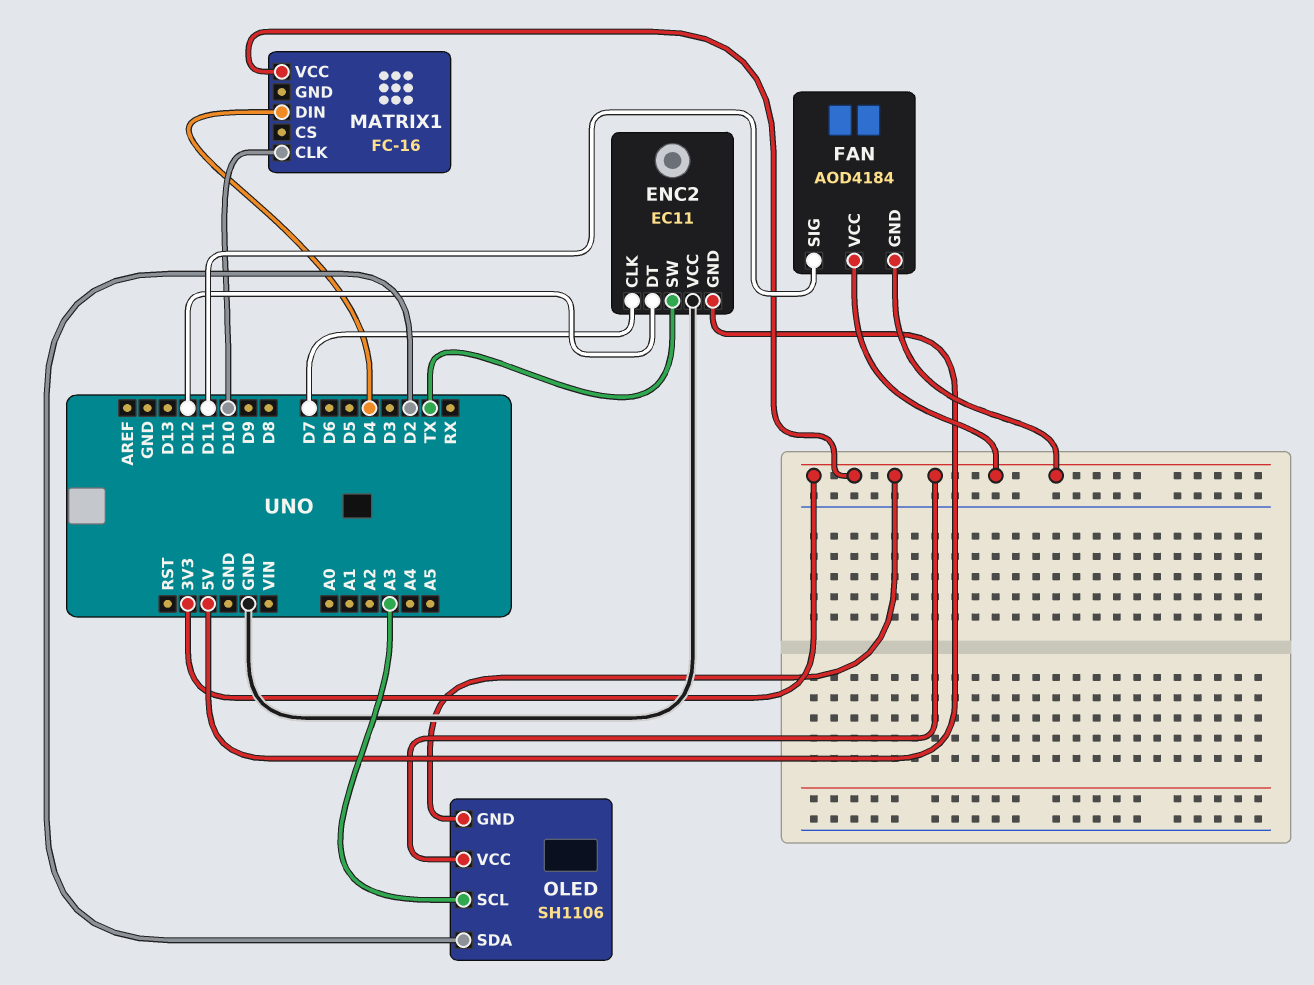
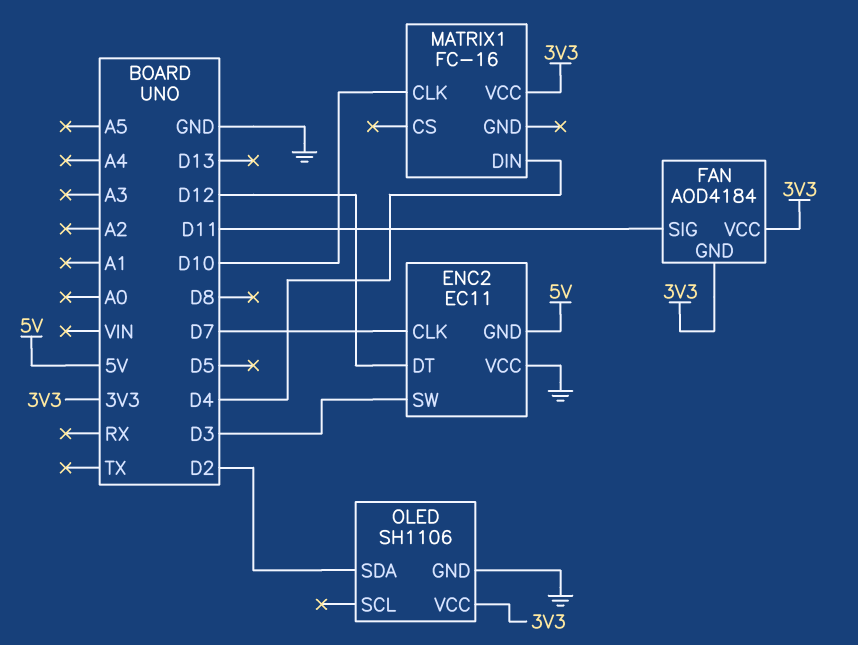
ENC2 pin SW: TX -> D3
OLED pin GND: 3V3 -> GND
OLED pin SCL: A3 -> none

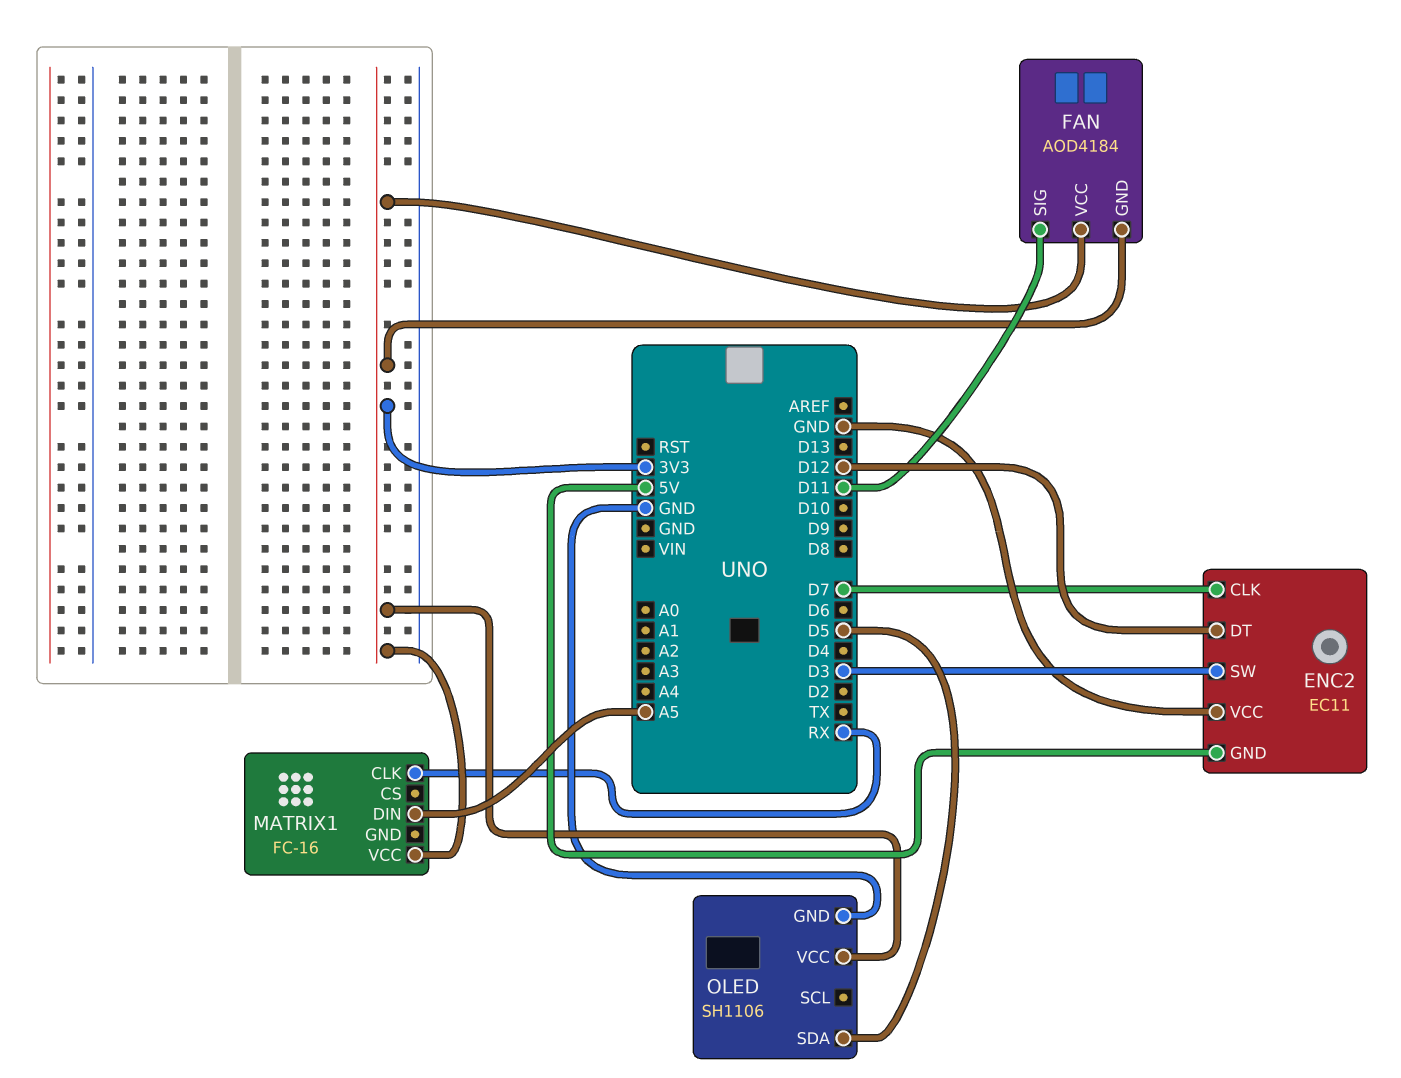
MATRIX1 pin CLK: D10 -> RX
MATRIX1 pin DIN: D4 -> A5
OLED pin SDA: D2 -> D5

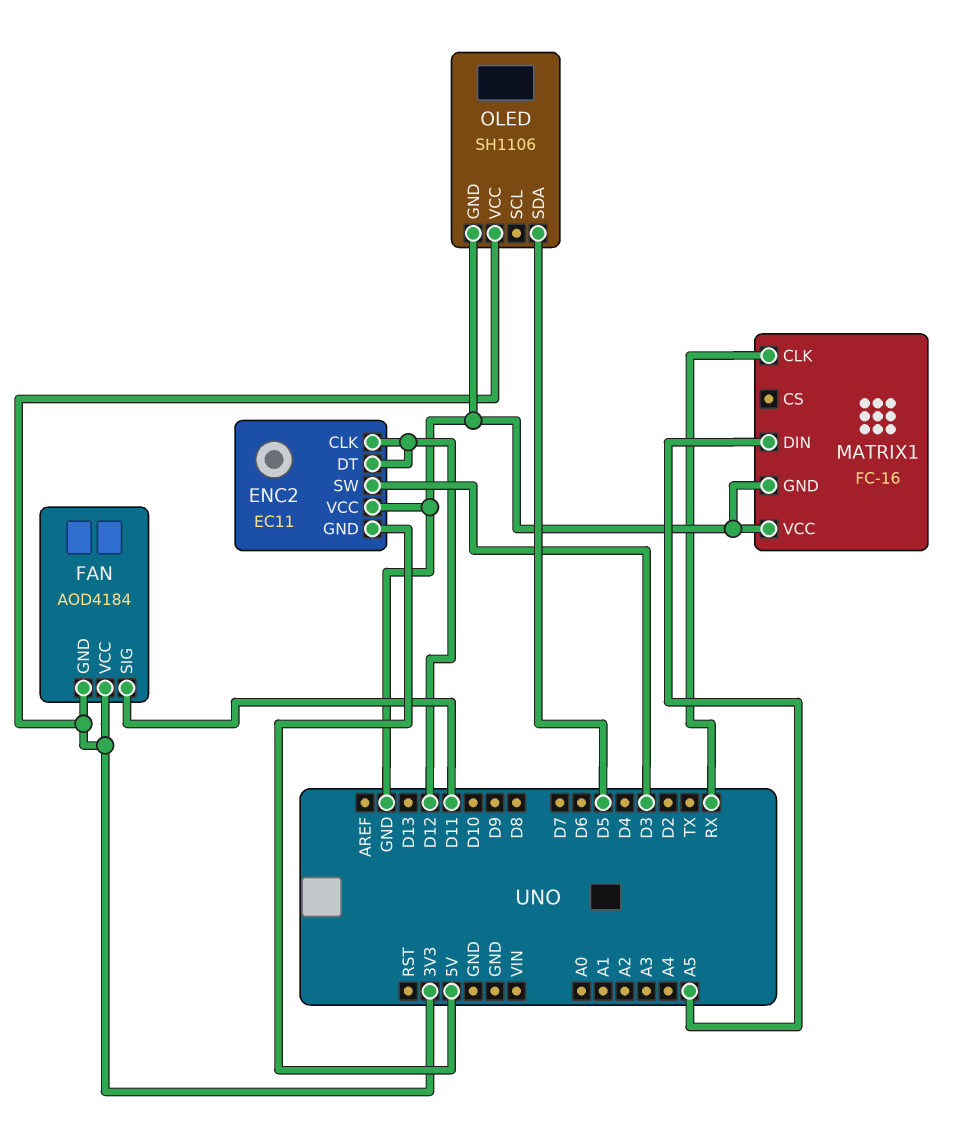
ENC2 pin CLK: D7 -> D12
MATRIX1 pin GND: none -> GND
MATRIX1 pin VCC: 3V3 -> GND

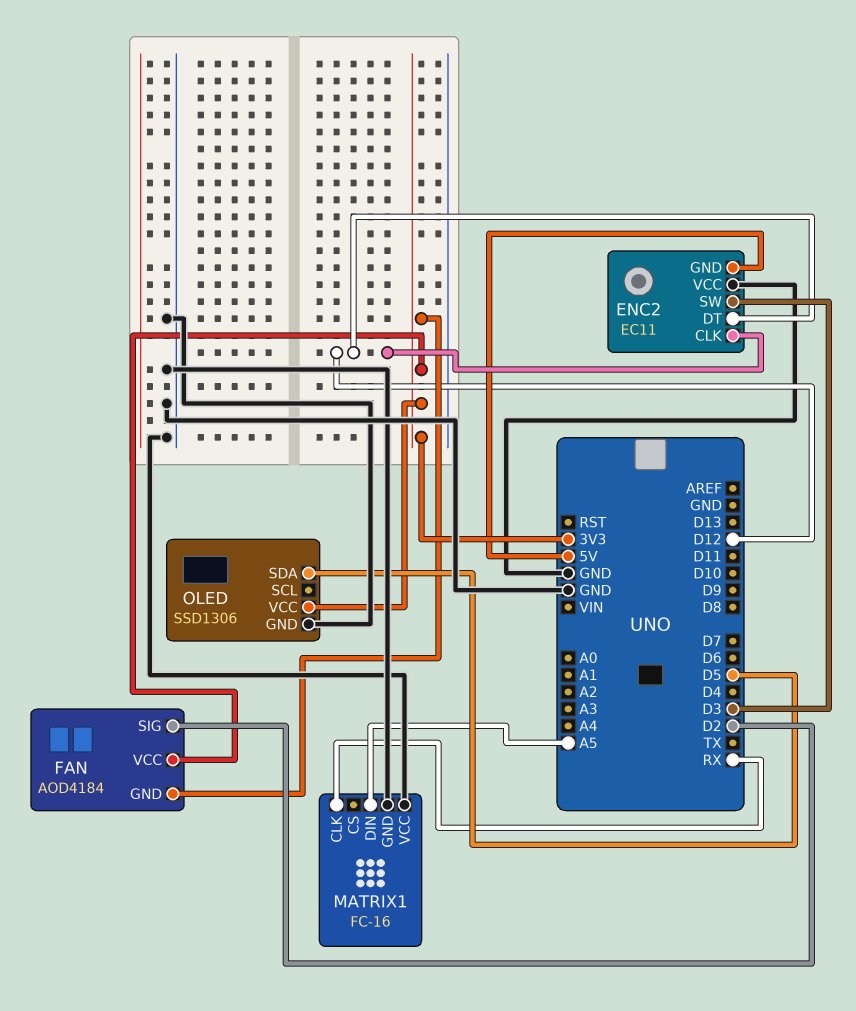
FAN pin SIG: D11 -> D2
OLED: SH1106 -> SSD1306

